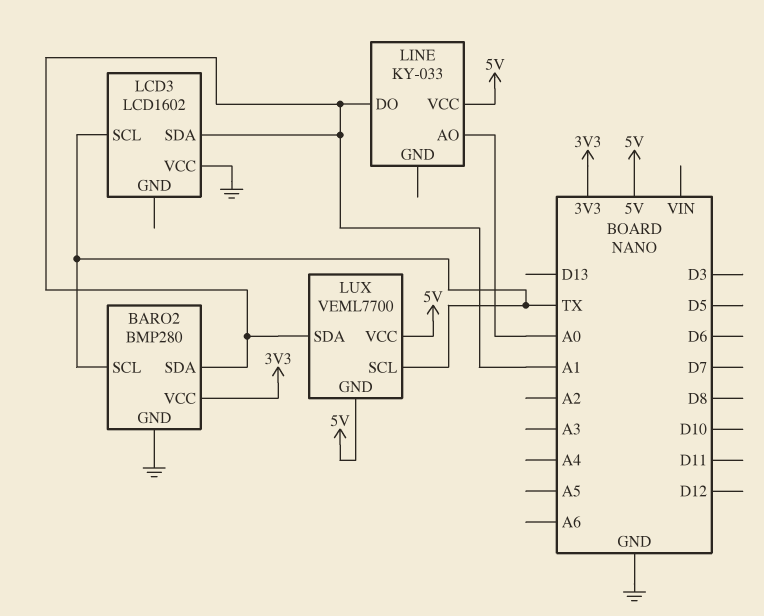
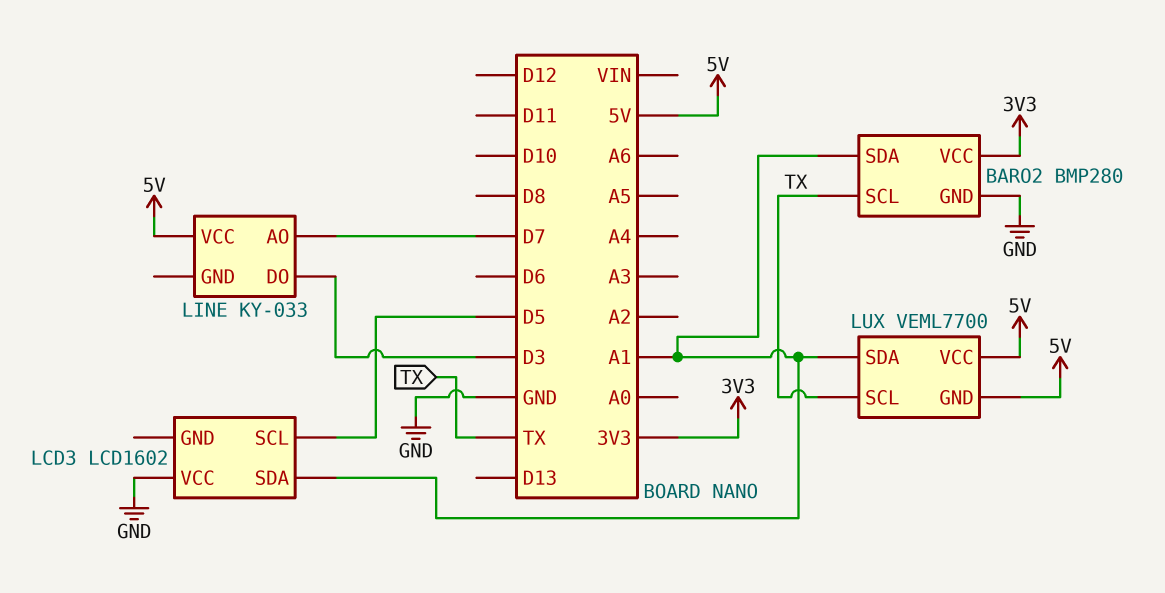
LCD3 pin SCL: TX -> D5
LINE pin AO: A0 -> D7
LINE pin DO: A1 -> D3

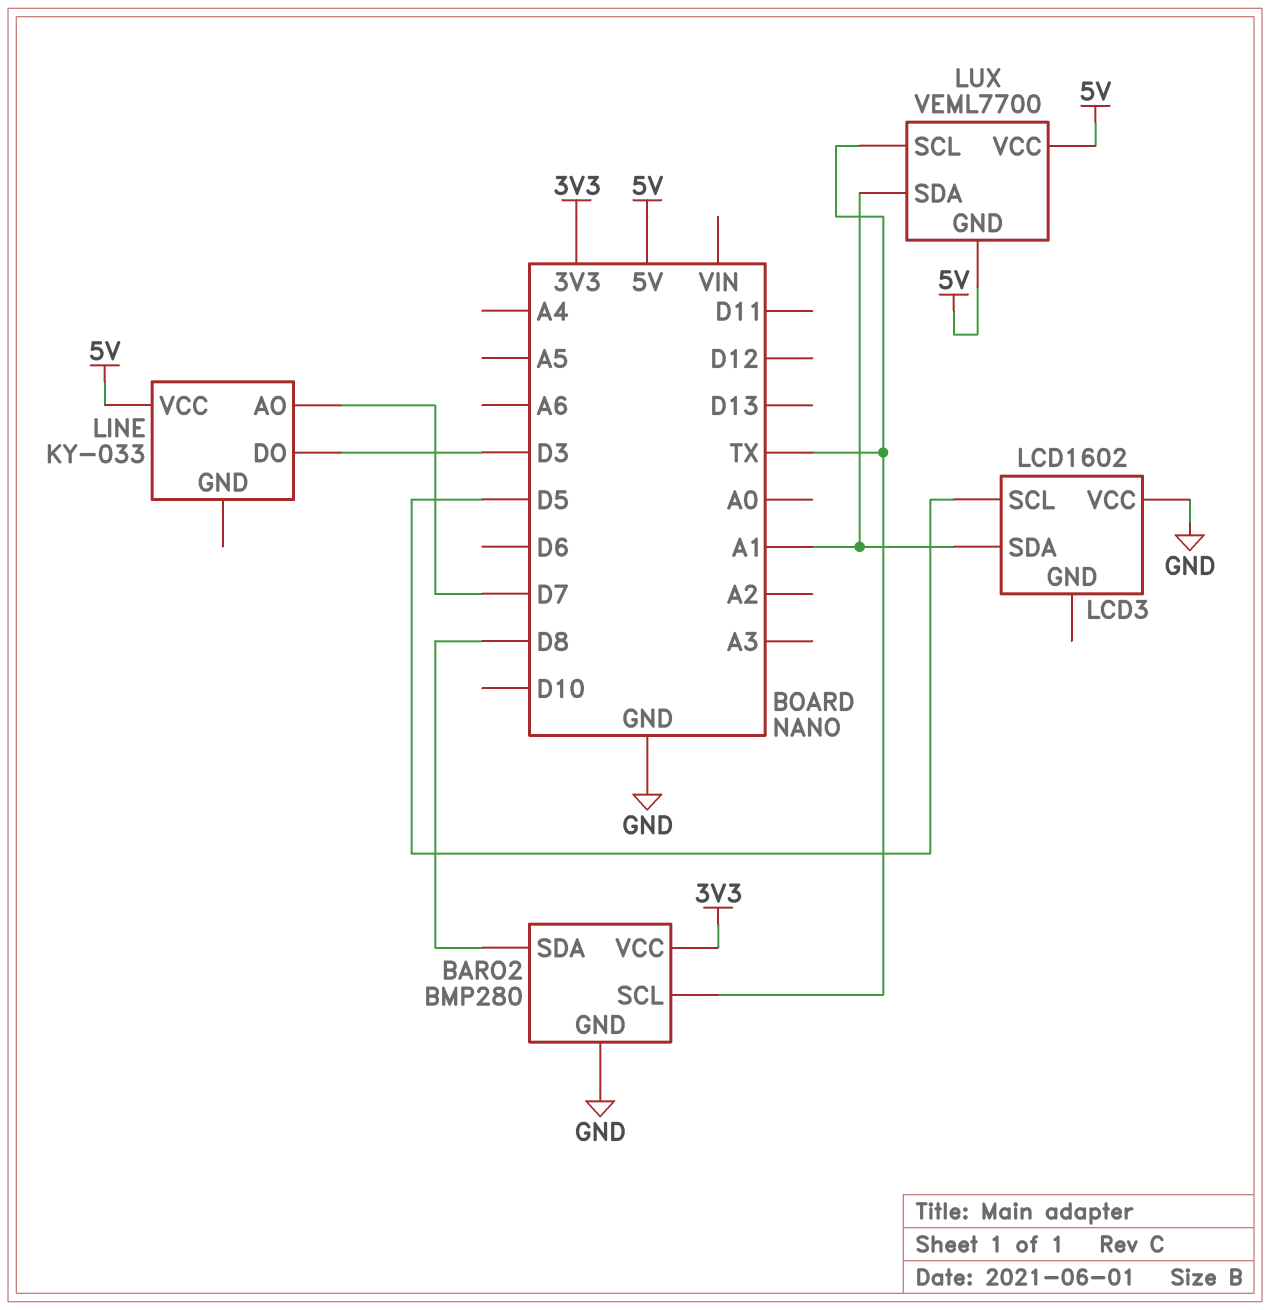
BARO2 pin SDA: A1 -> D8

